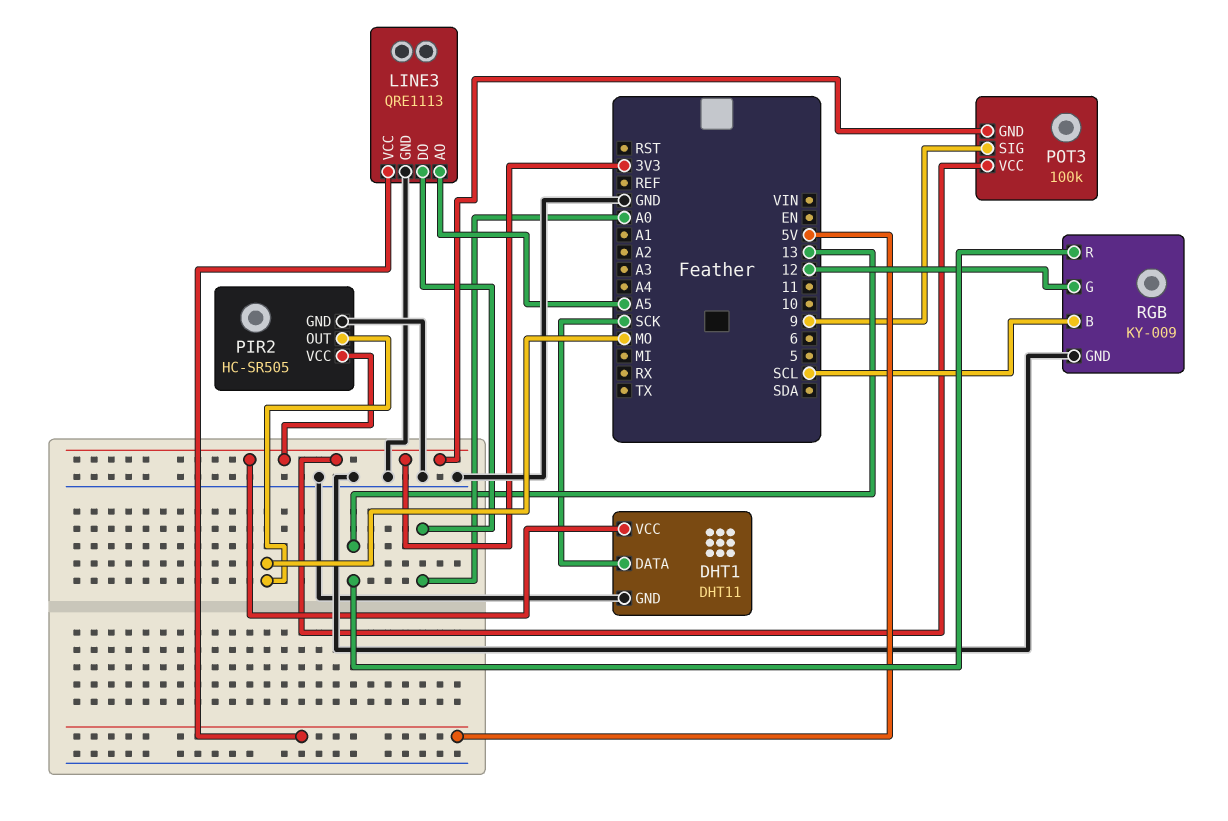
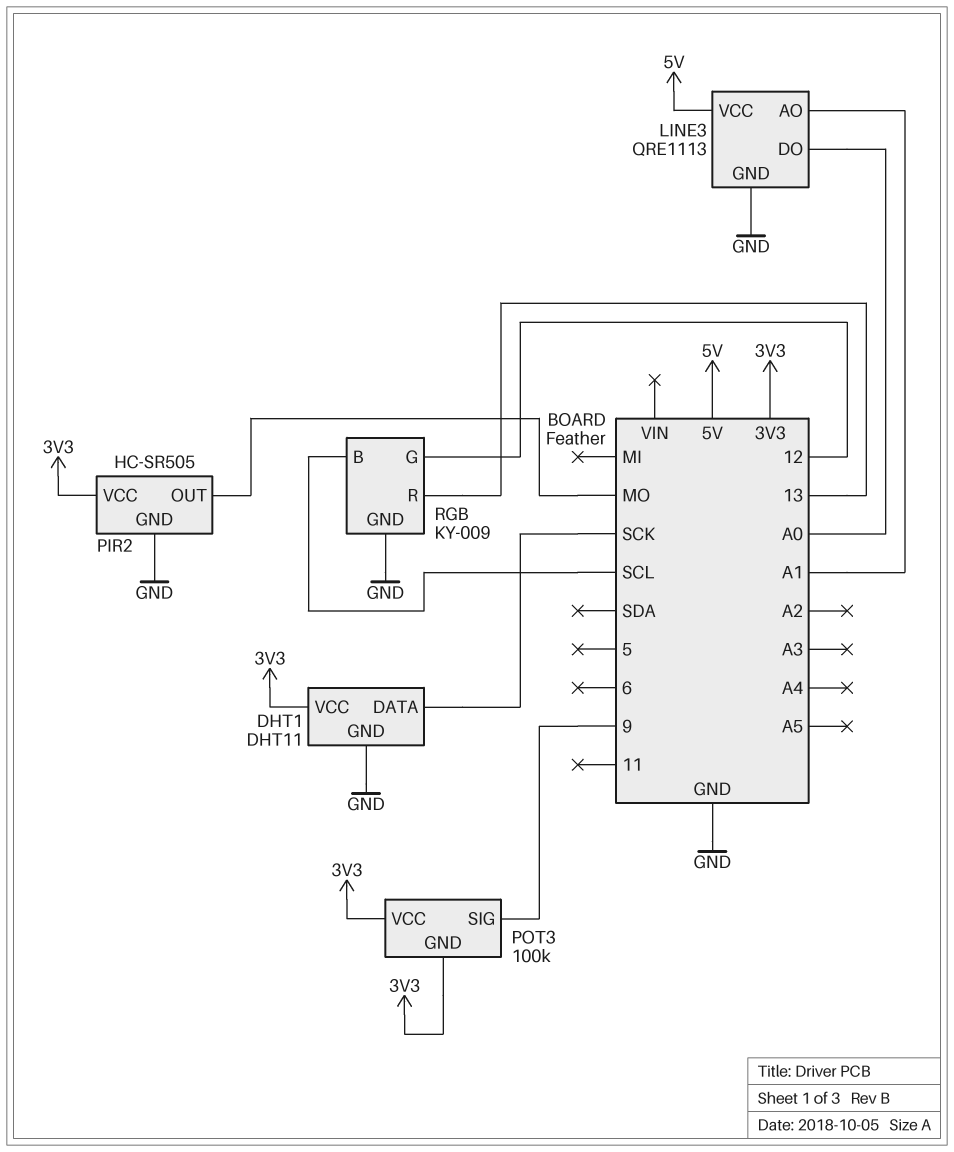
LINE3 pin AO: A5 -> A1

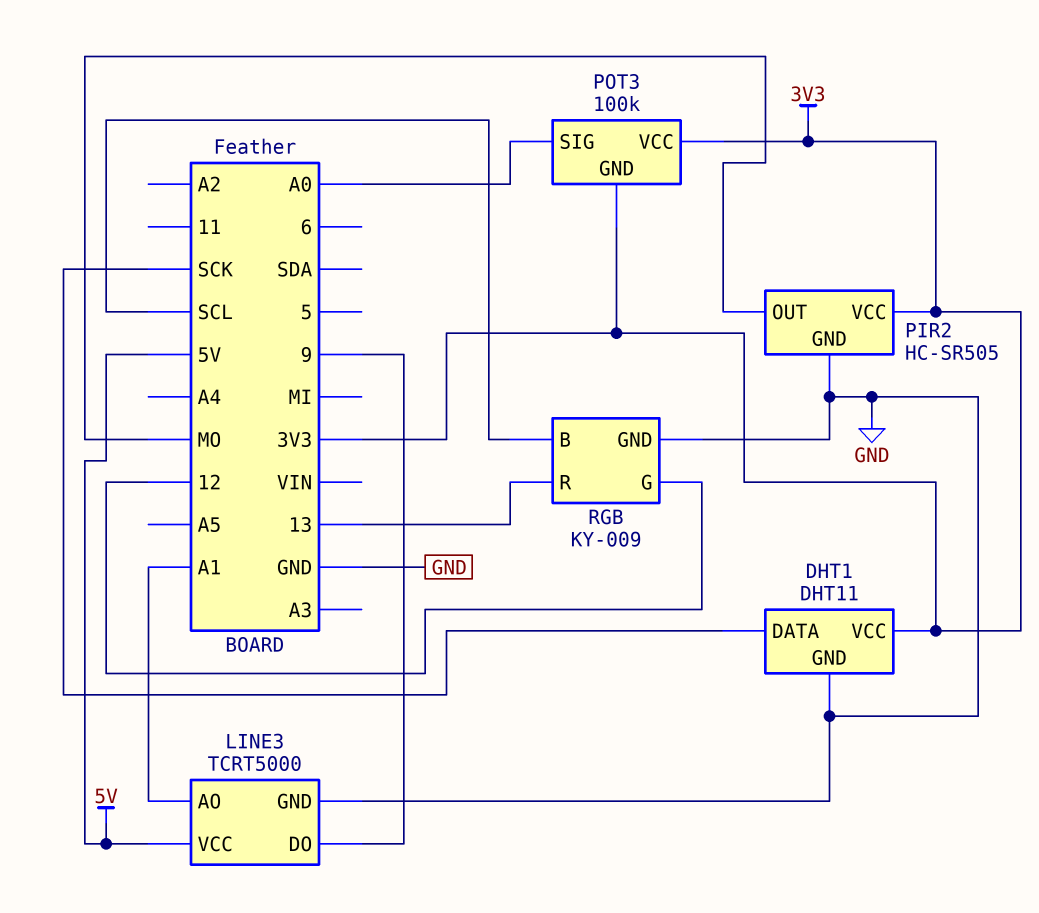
LINE3: QRE1113 -> TCRT5000
LINE3 pin DO: A0 -> 9
POT3 pin SIG: 9 -> A0

